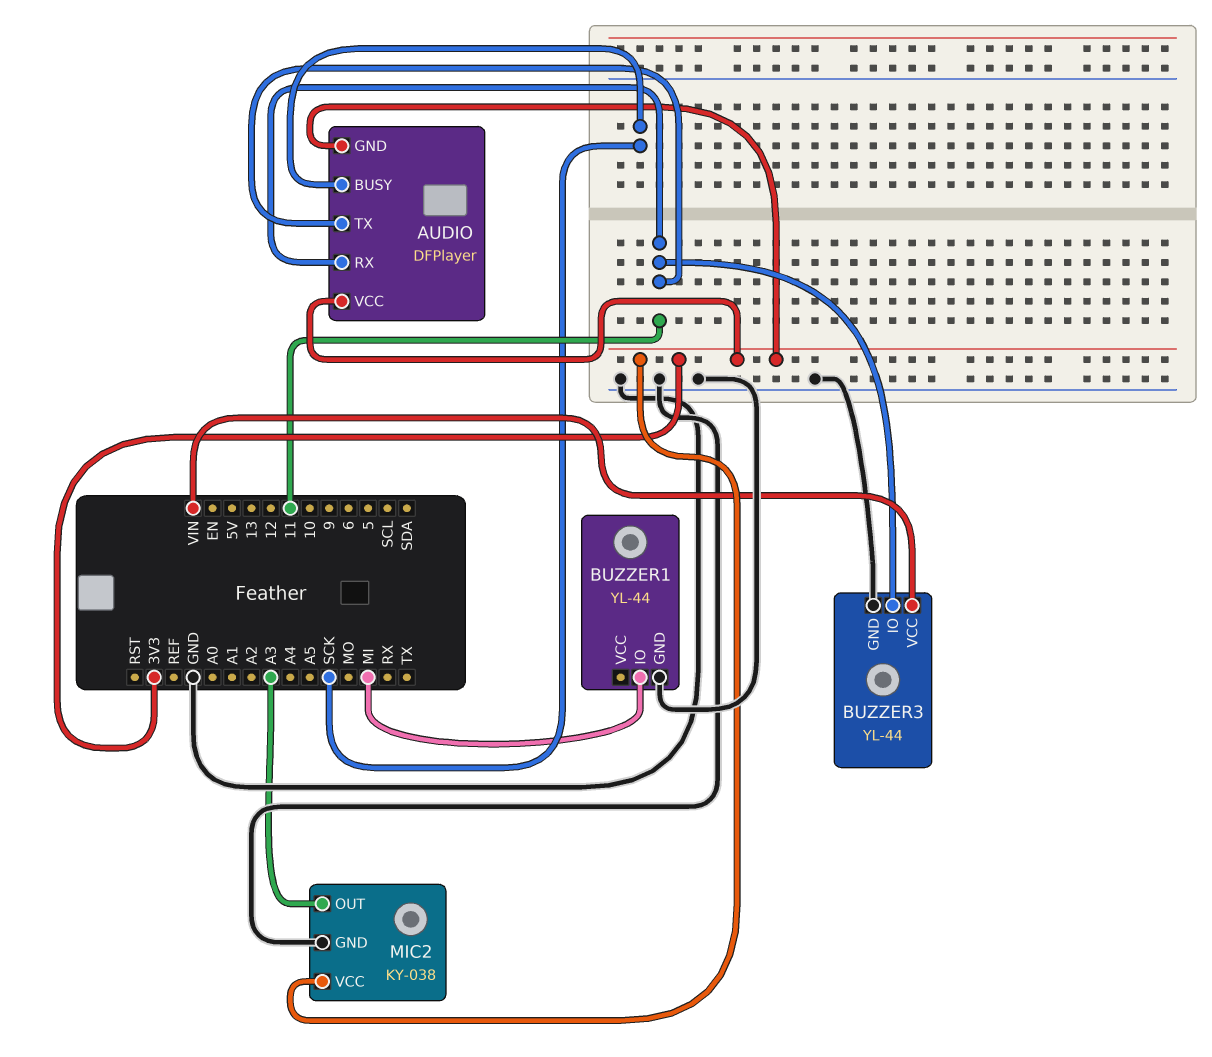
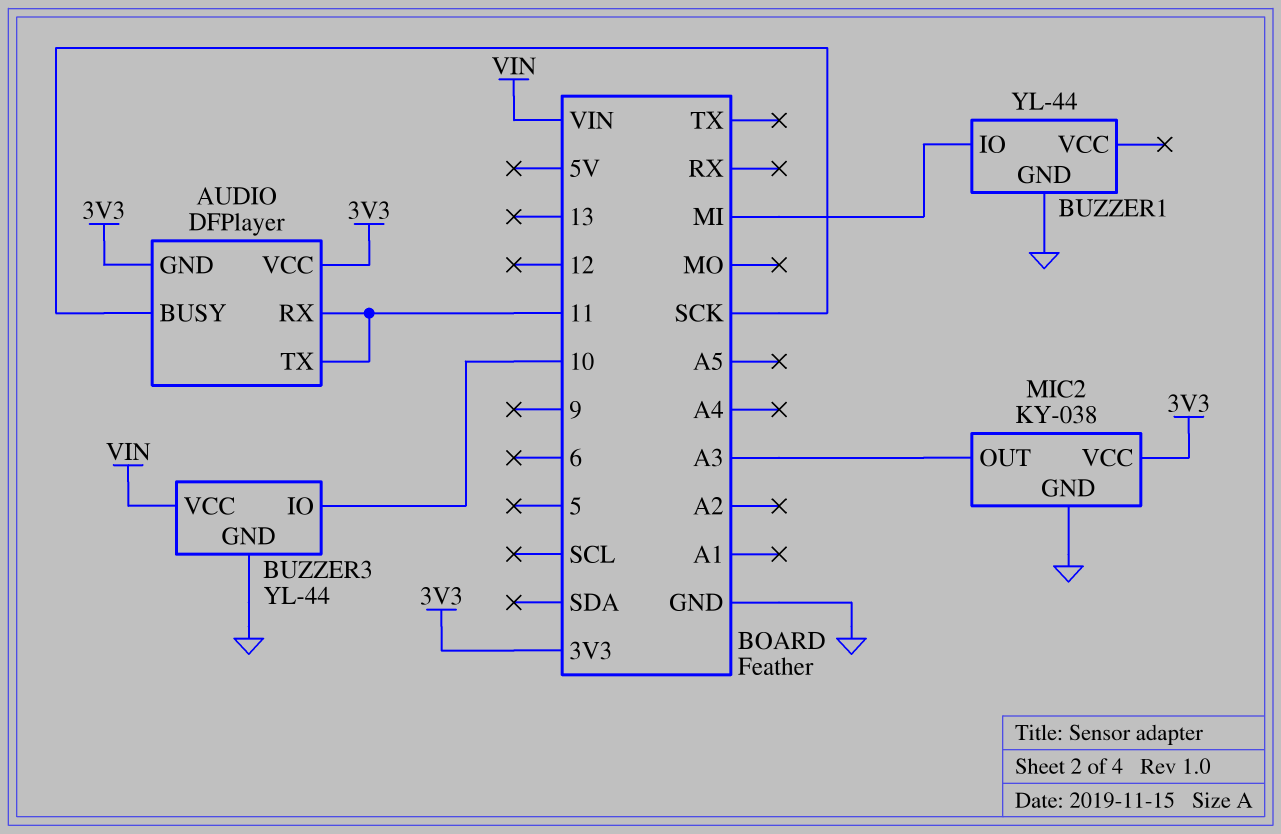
BUZZER3 pin IO: 11 -> 10

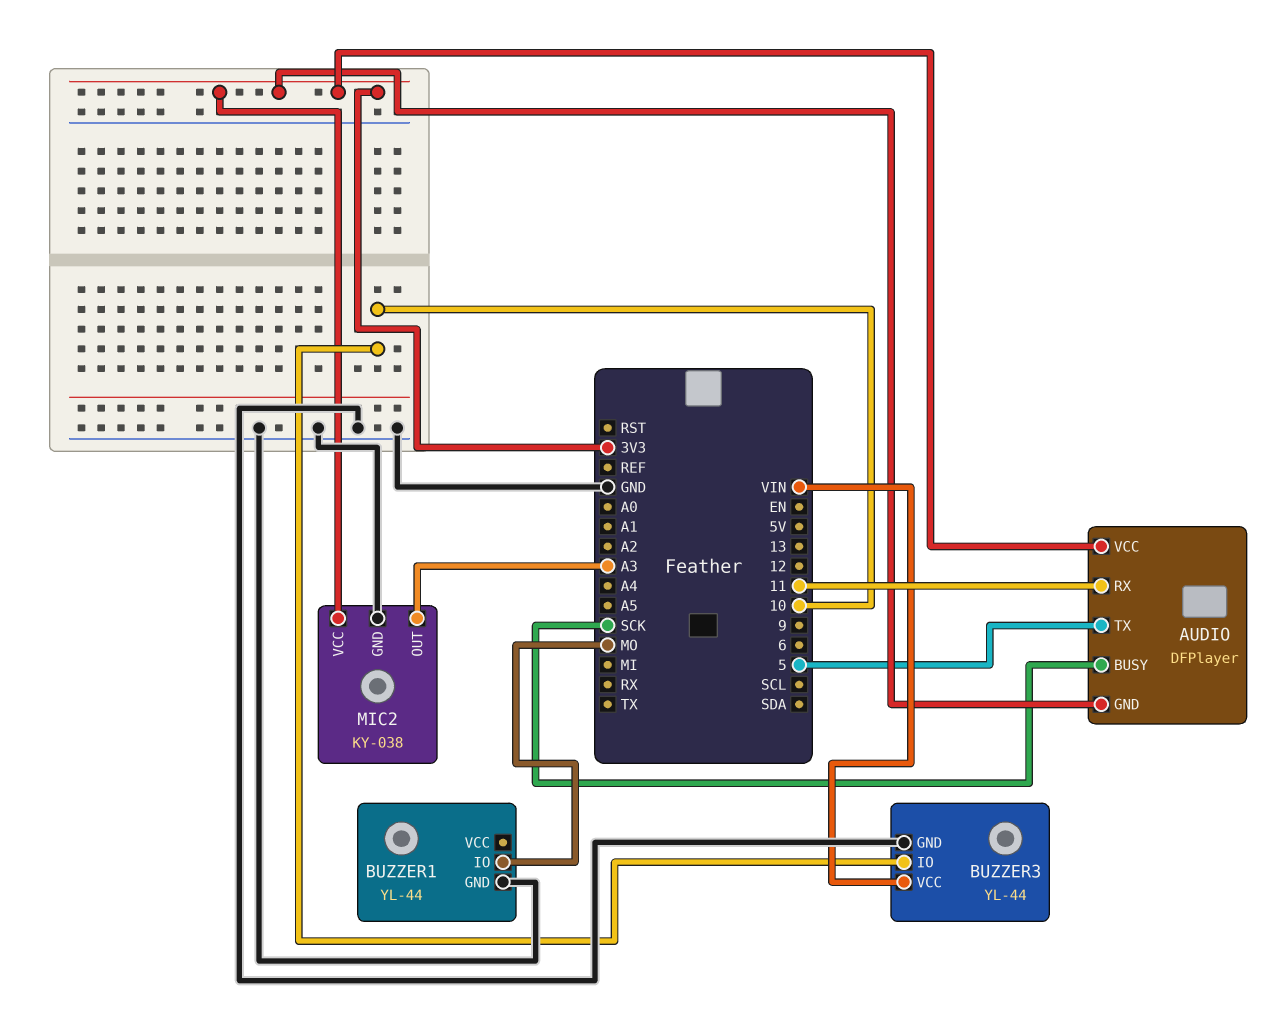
AUDIO pin TX: 11 -> 5
BUZZER1 pin IO: MI -> MO

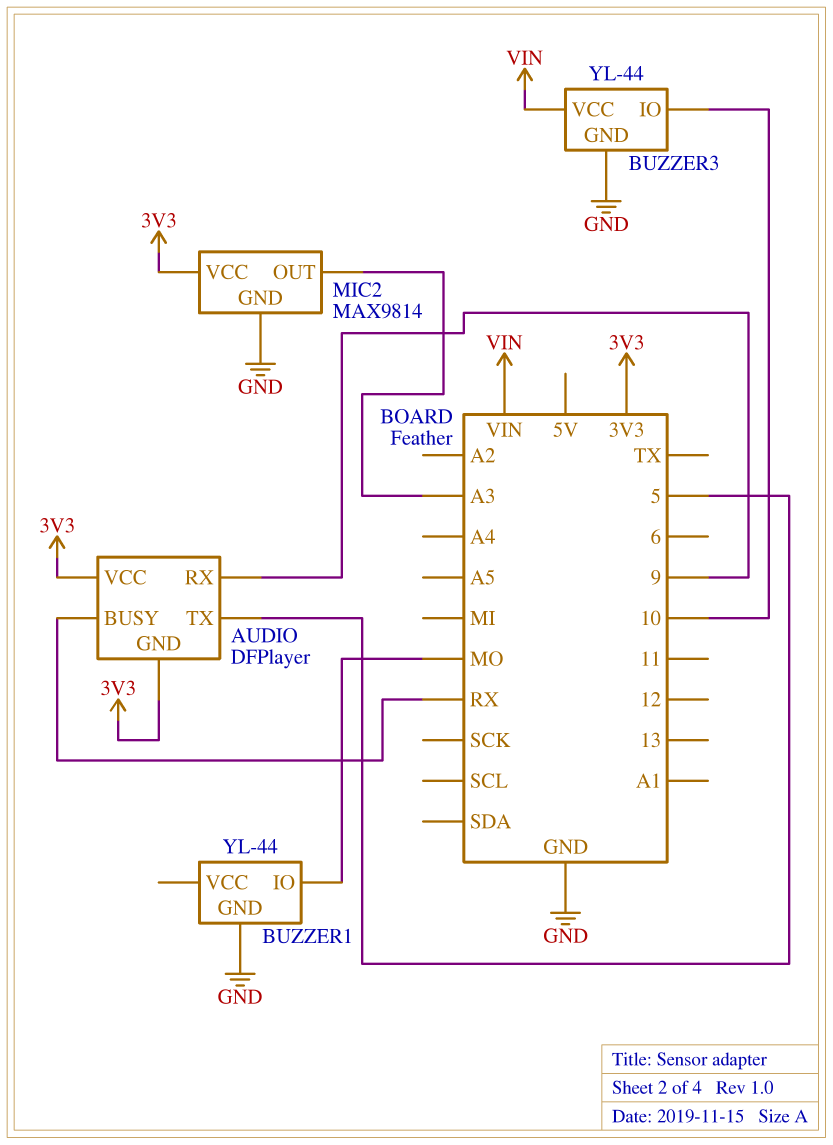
AUDIO pin BUSY: SCK -> RX
AUDIO pin RX: 11 -> 9
MIC2: KY-038 -> MAX9814

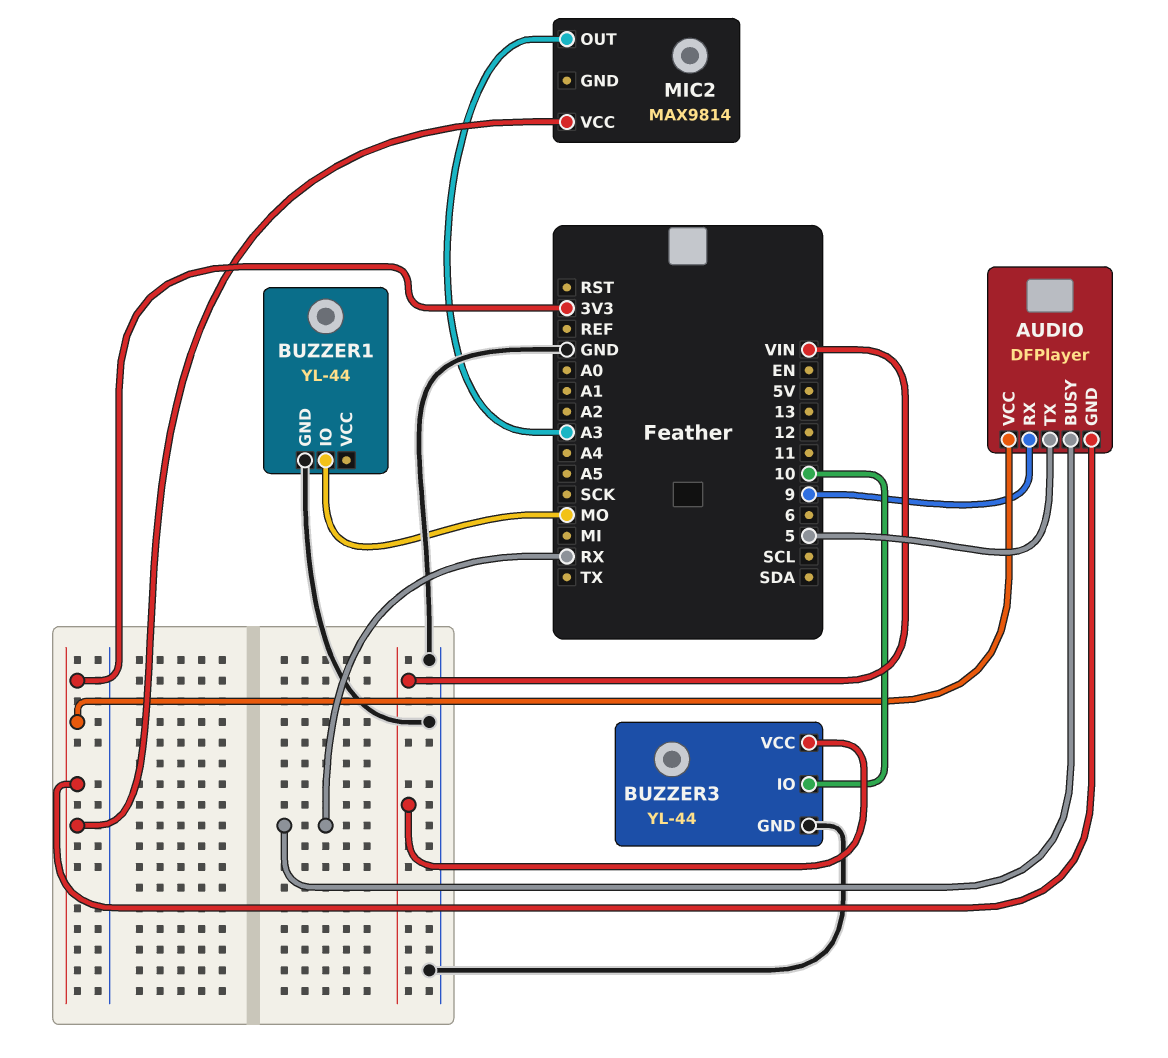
MIC2 pin GND: GND -> none

